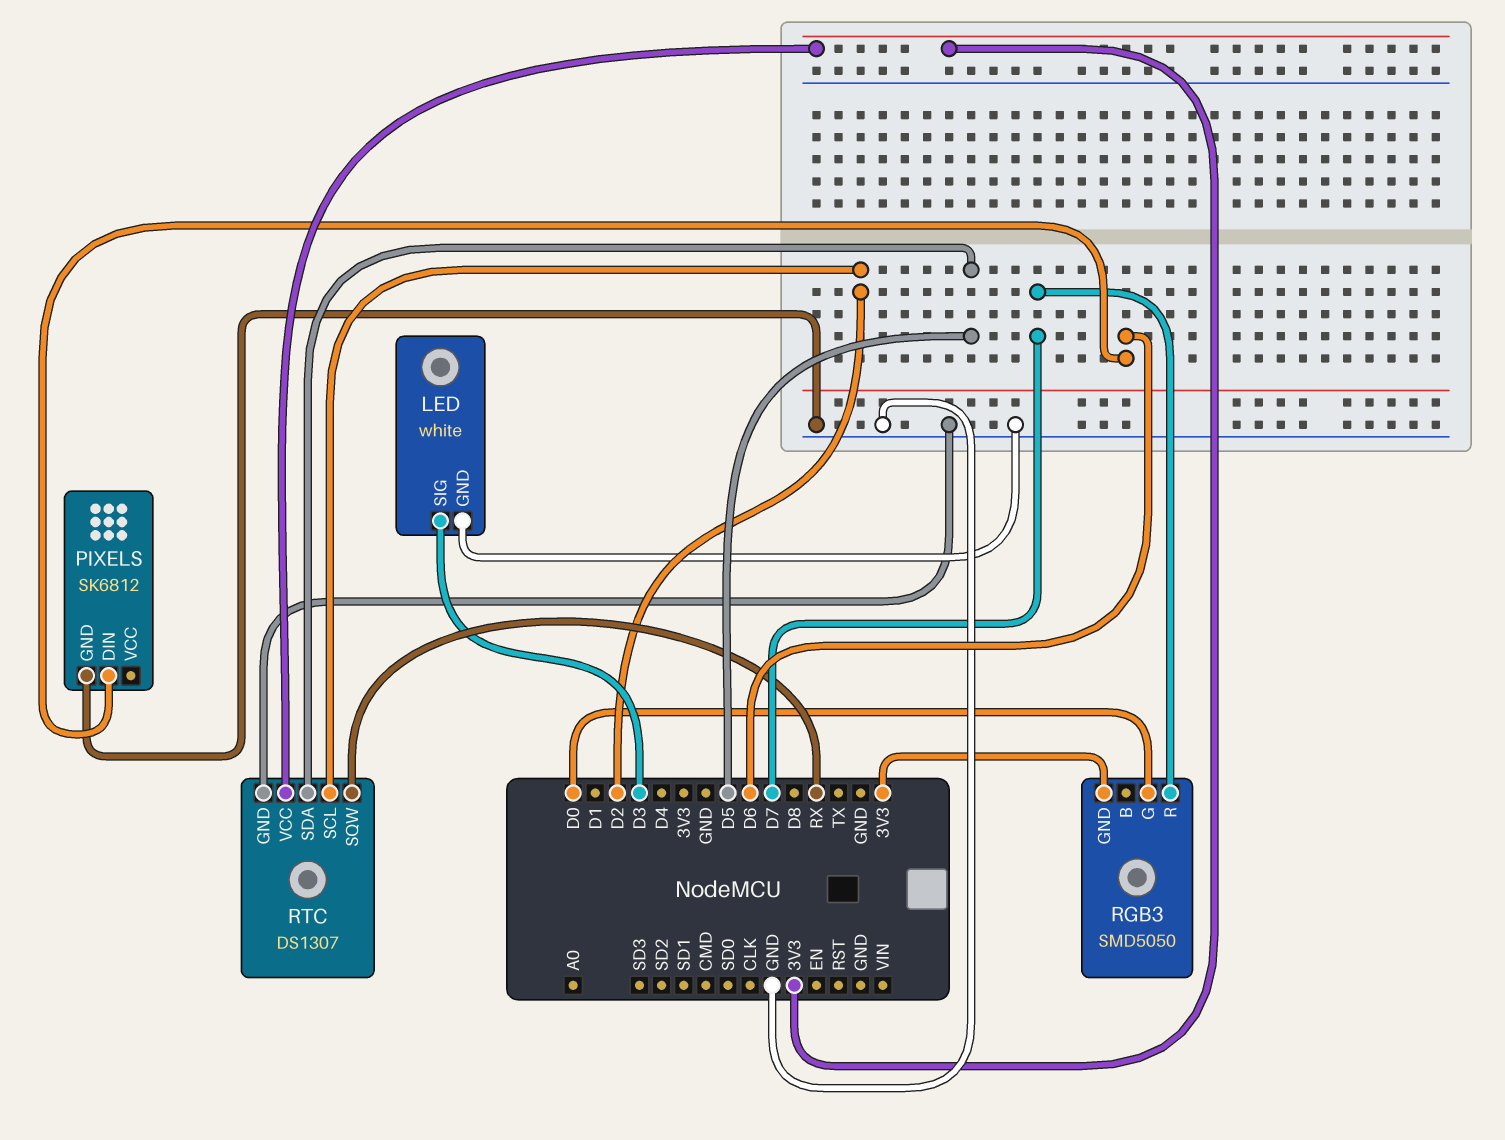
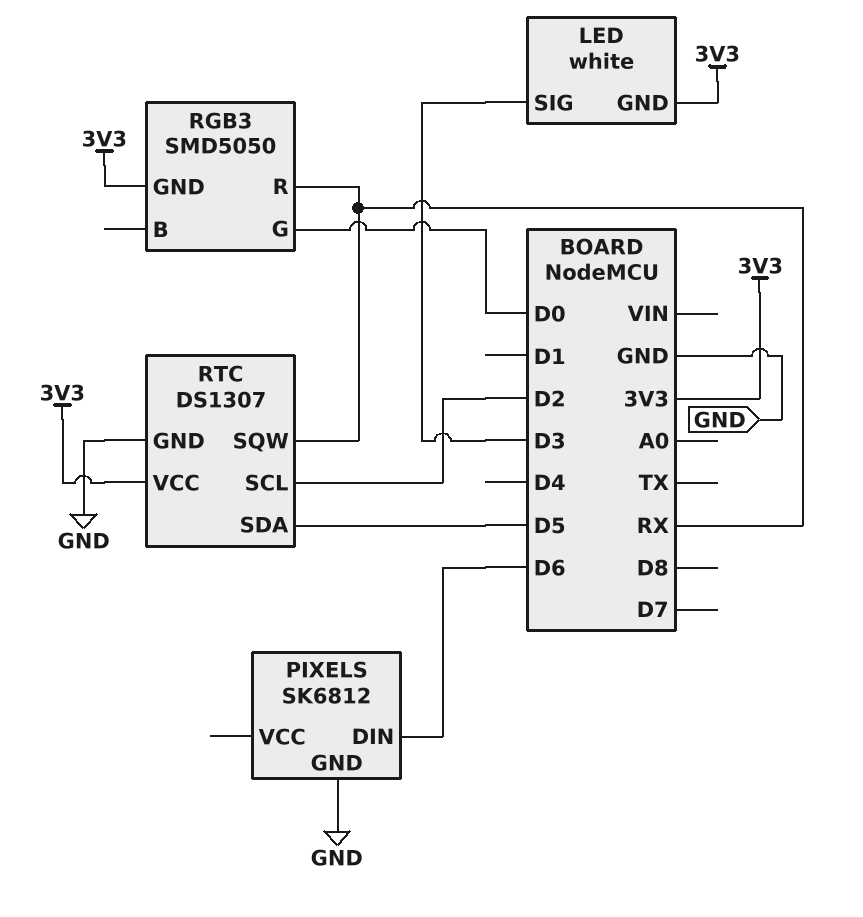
LED pin GND: GND -> 3V3
RGB3 pin R: D7 -> RX

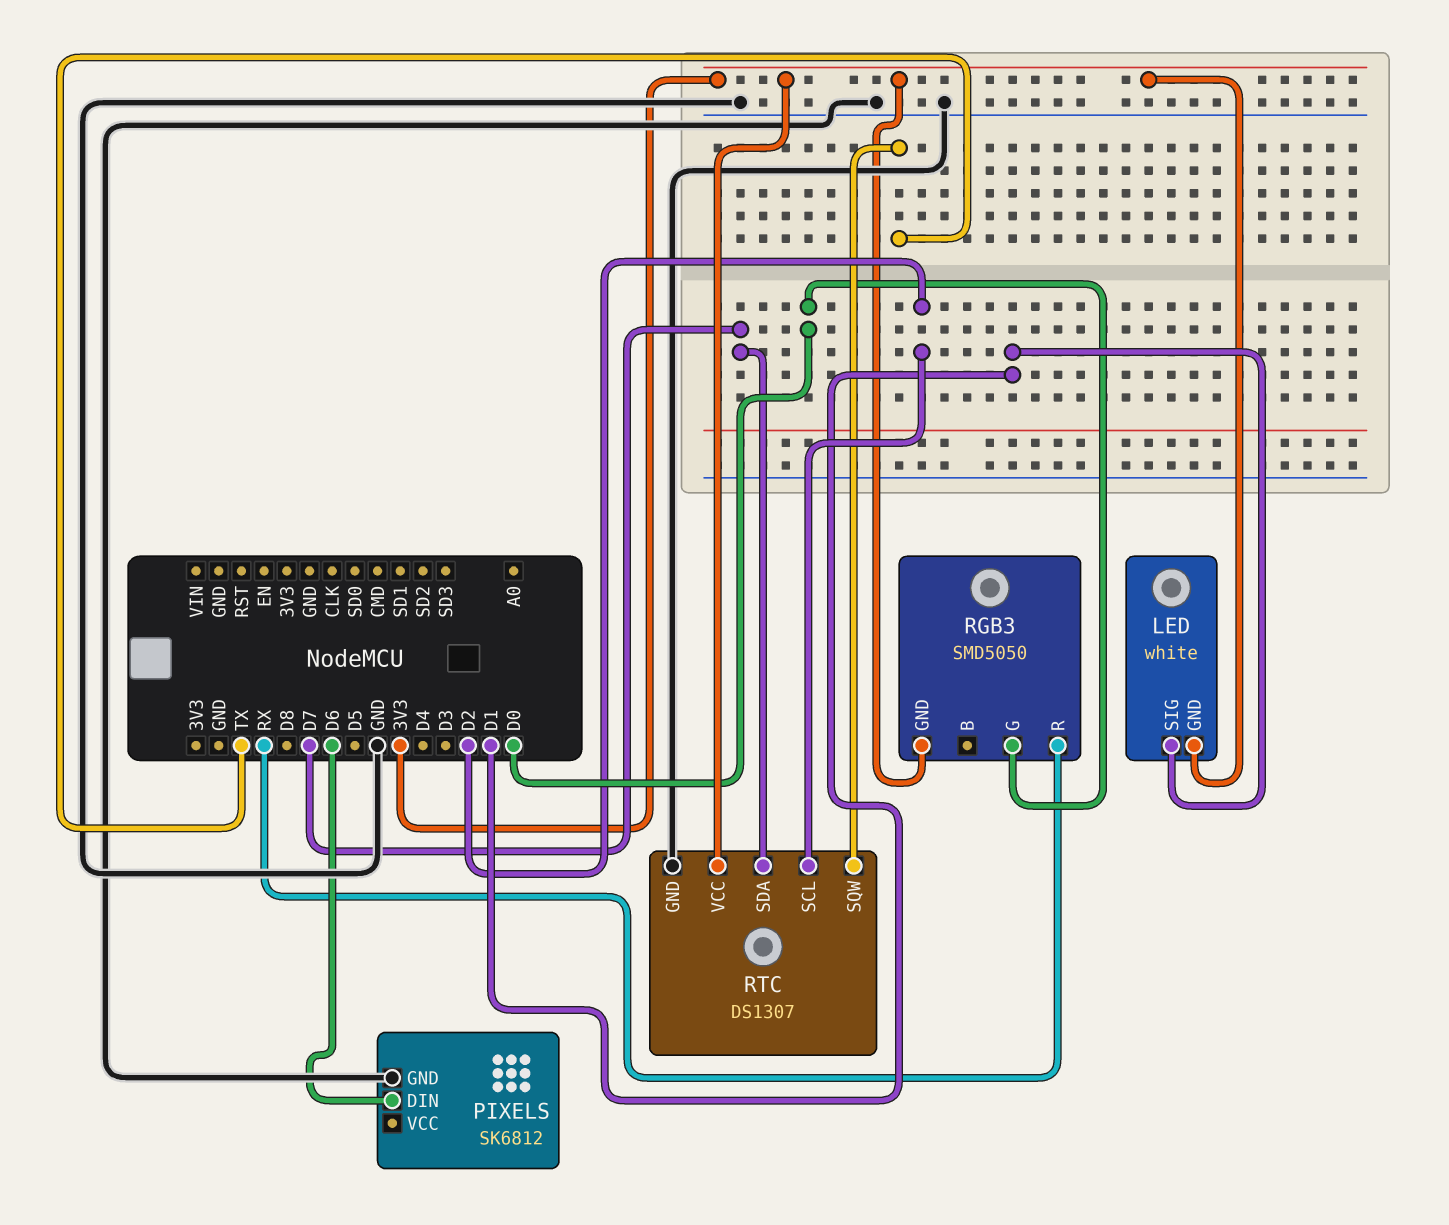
LED pin SIG: D3 -> D1
RTC pin SDA: D5 -> D7
RTC pin SQW: RX -> TX

